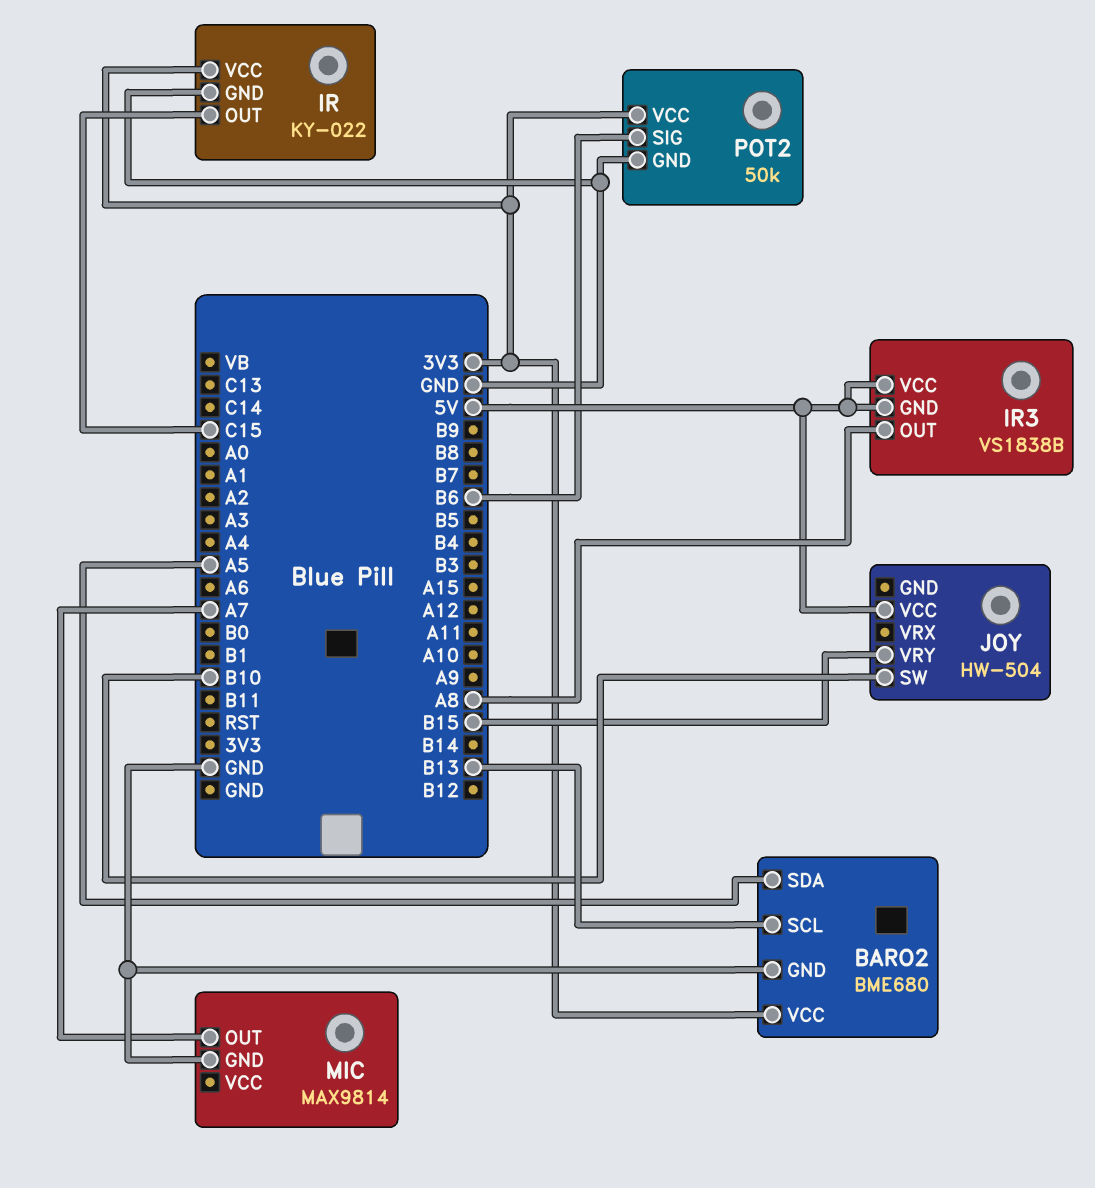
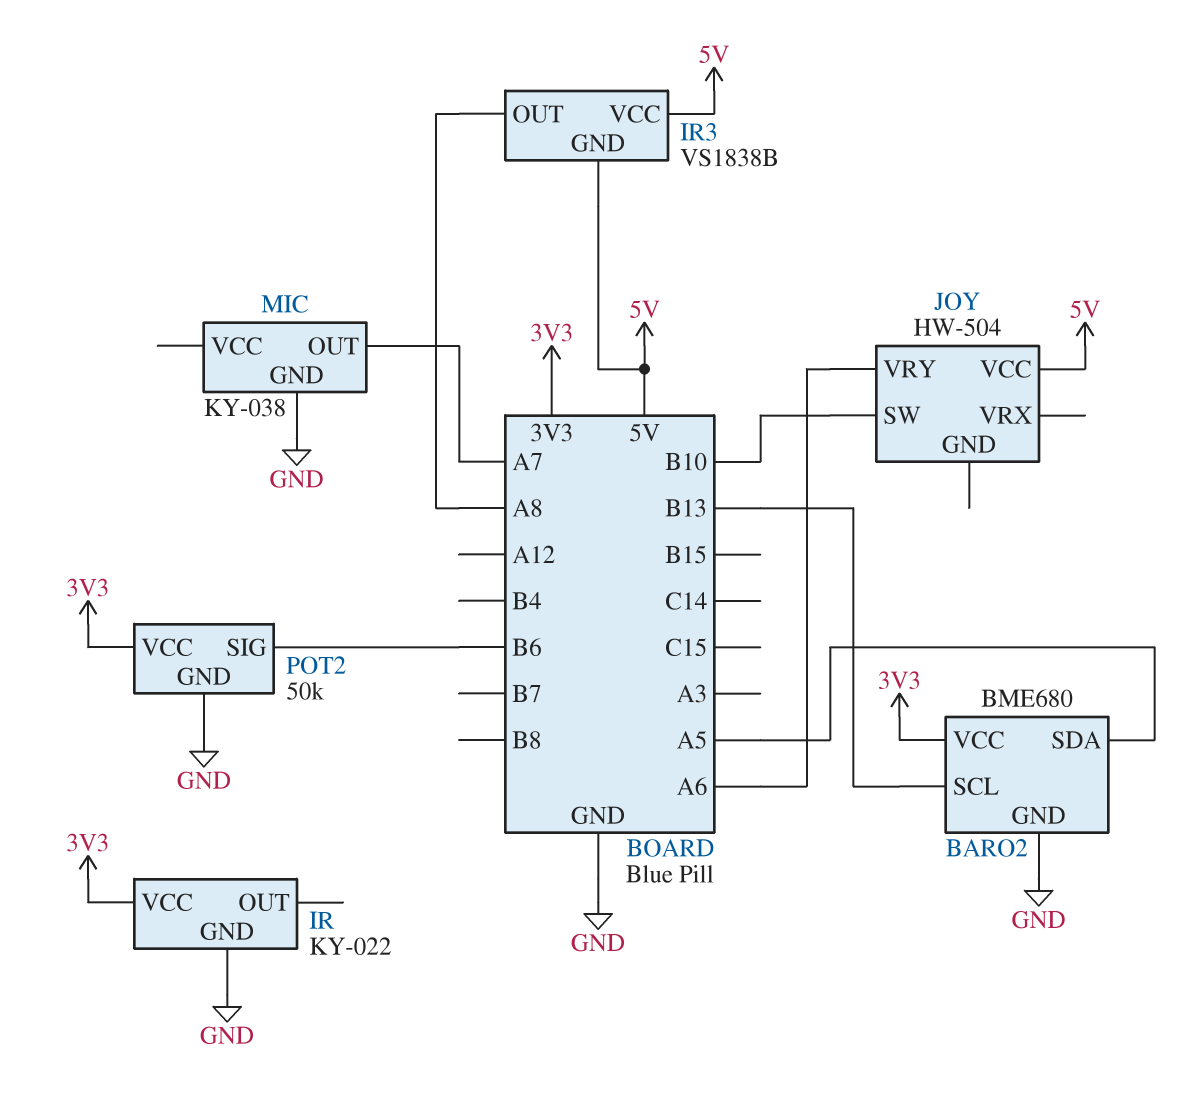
IR pin OUT: C15 -> none
JOY pin VRY: B15 -> A6
MIC: MAX9814 -> KY-038

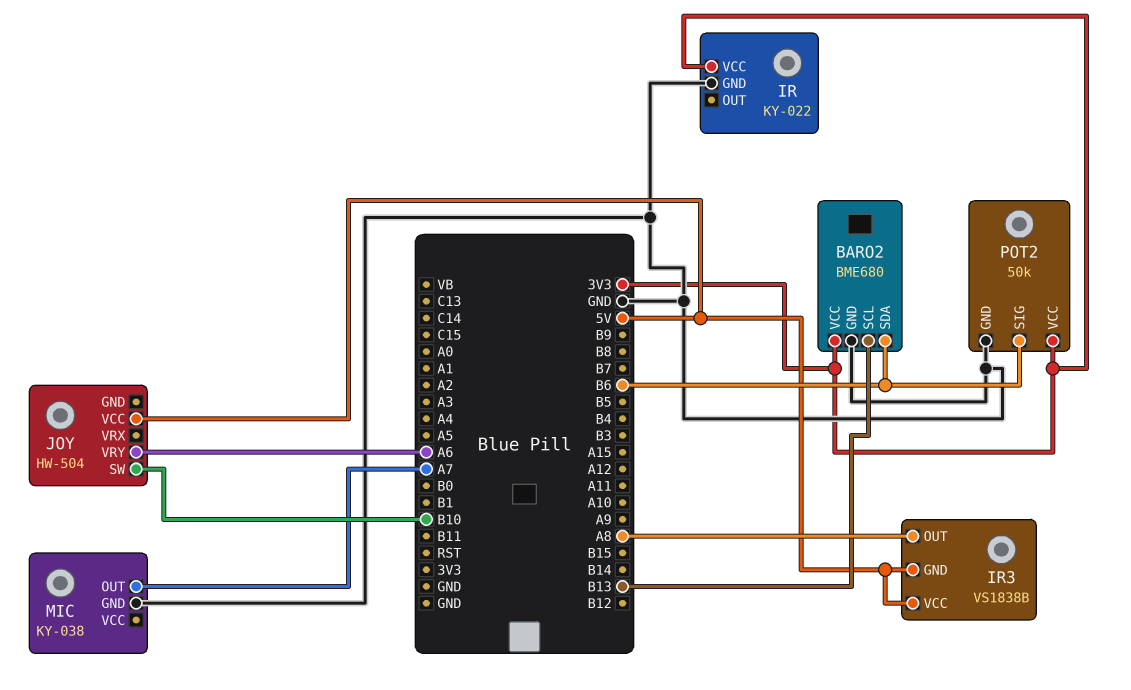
BARO2 pin SDA: A5 -> B6

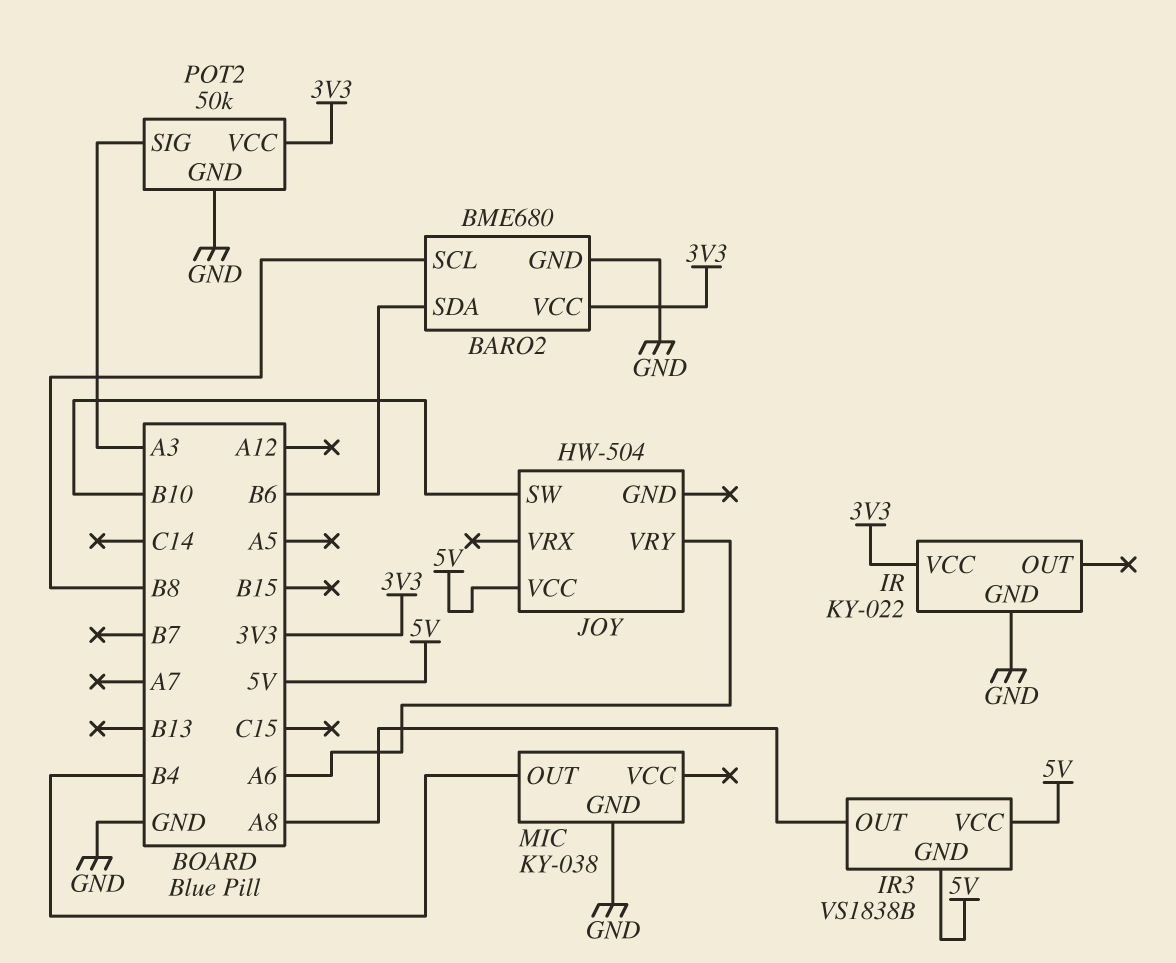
BARO2 pin SCL: B13 -> B8
MIC pin OUT: A7 -> B4
POT2 pin SIG: B6 -> A3

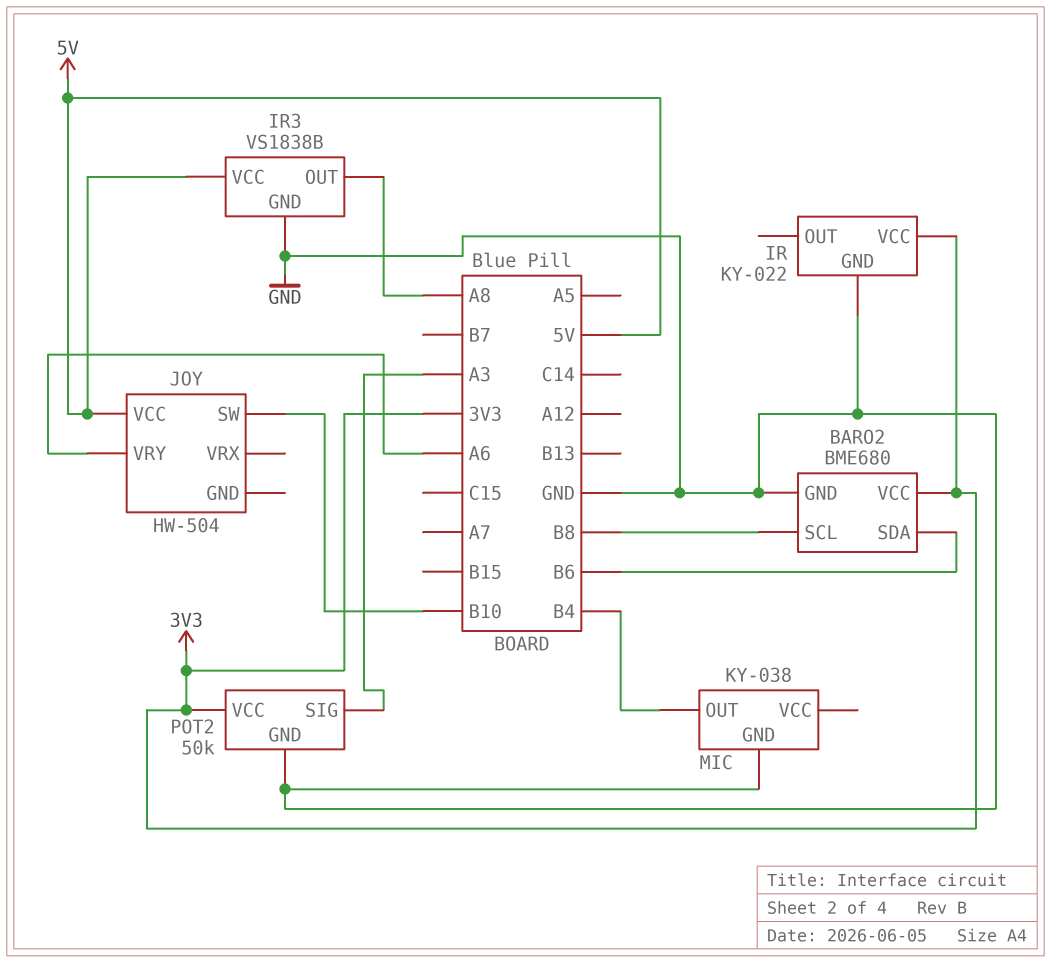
IR3 pin GND: 5V -> GND

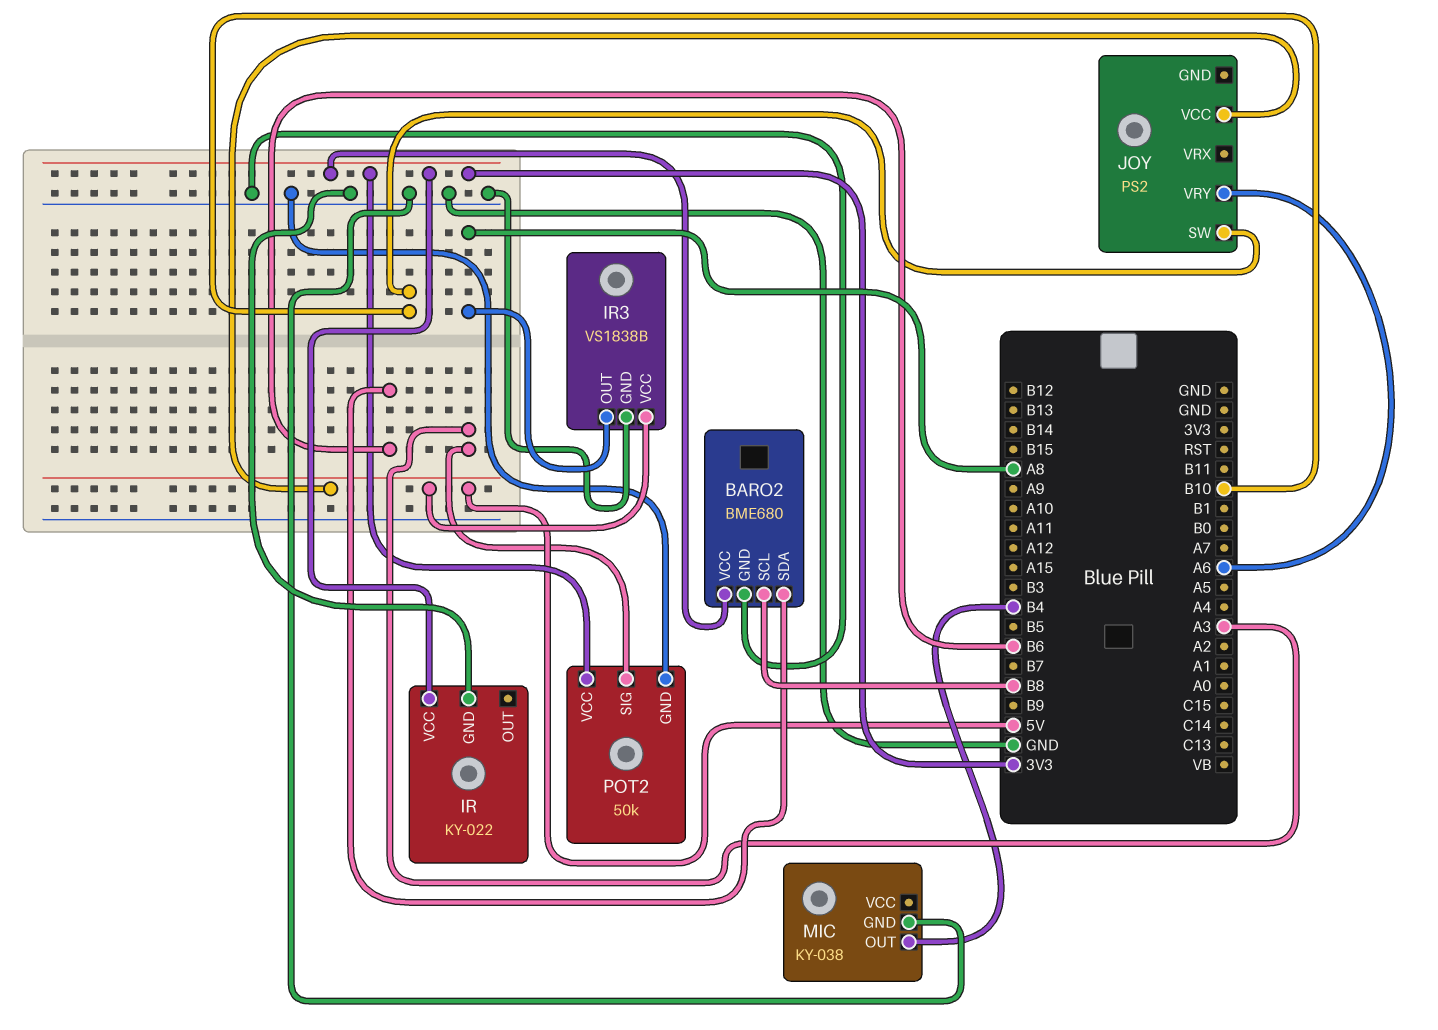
JOY: HW-504 -> PS2

